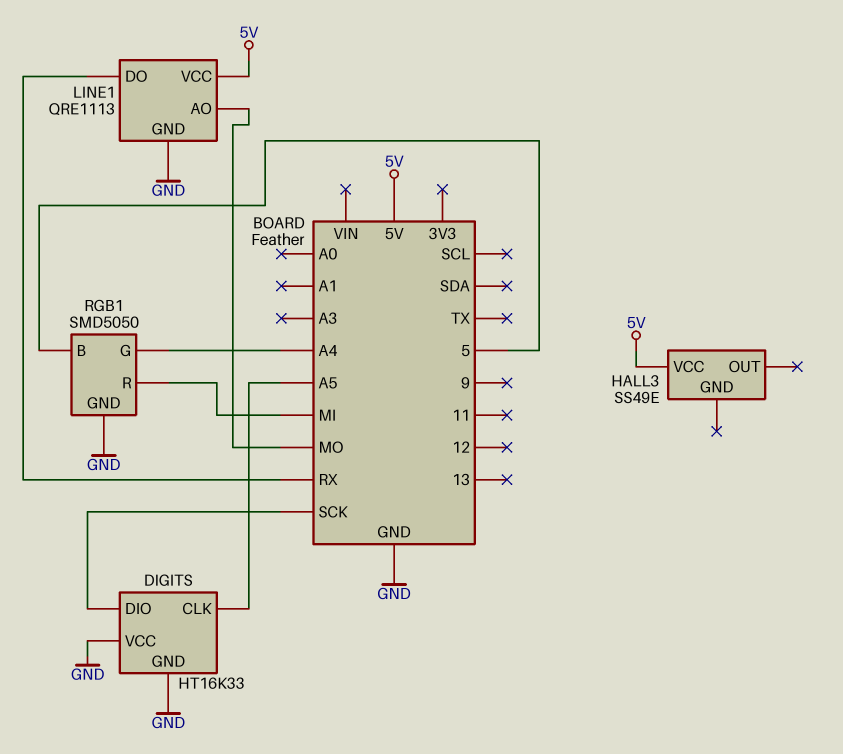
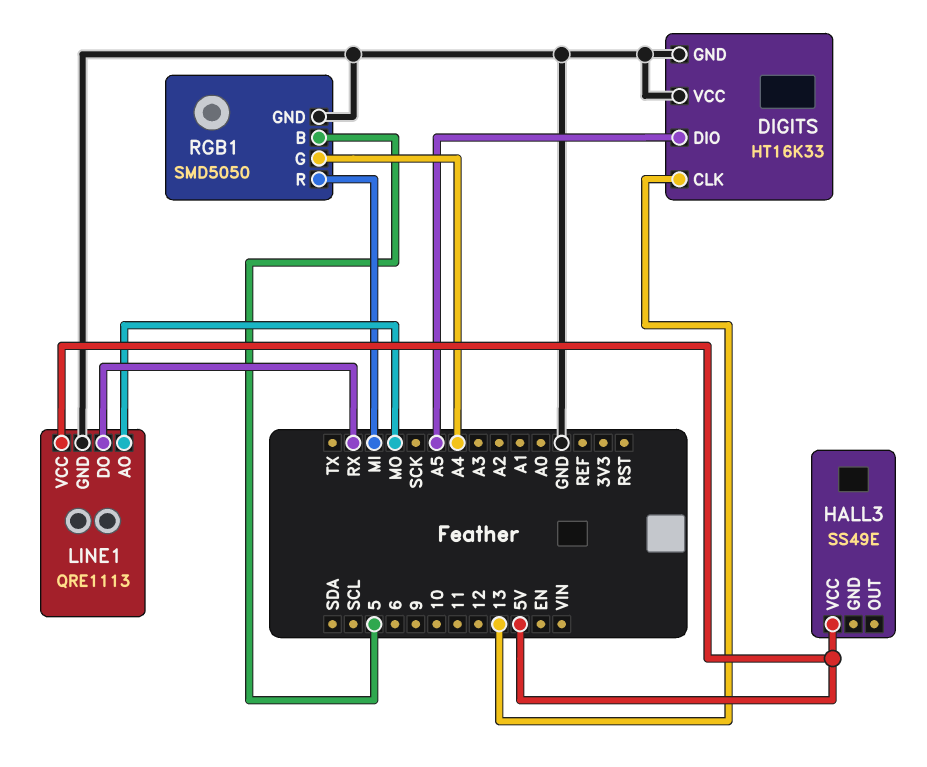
DIGITS pin CLK: A5 -> 13
DIGITS pin DIO: SCK -> A5

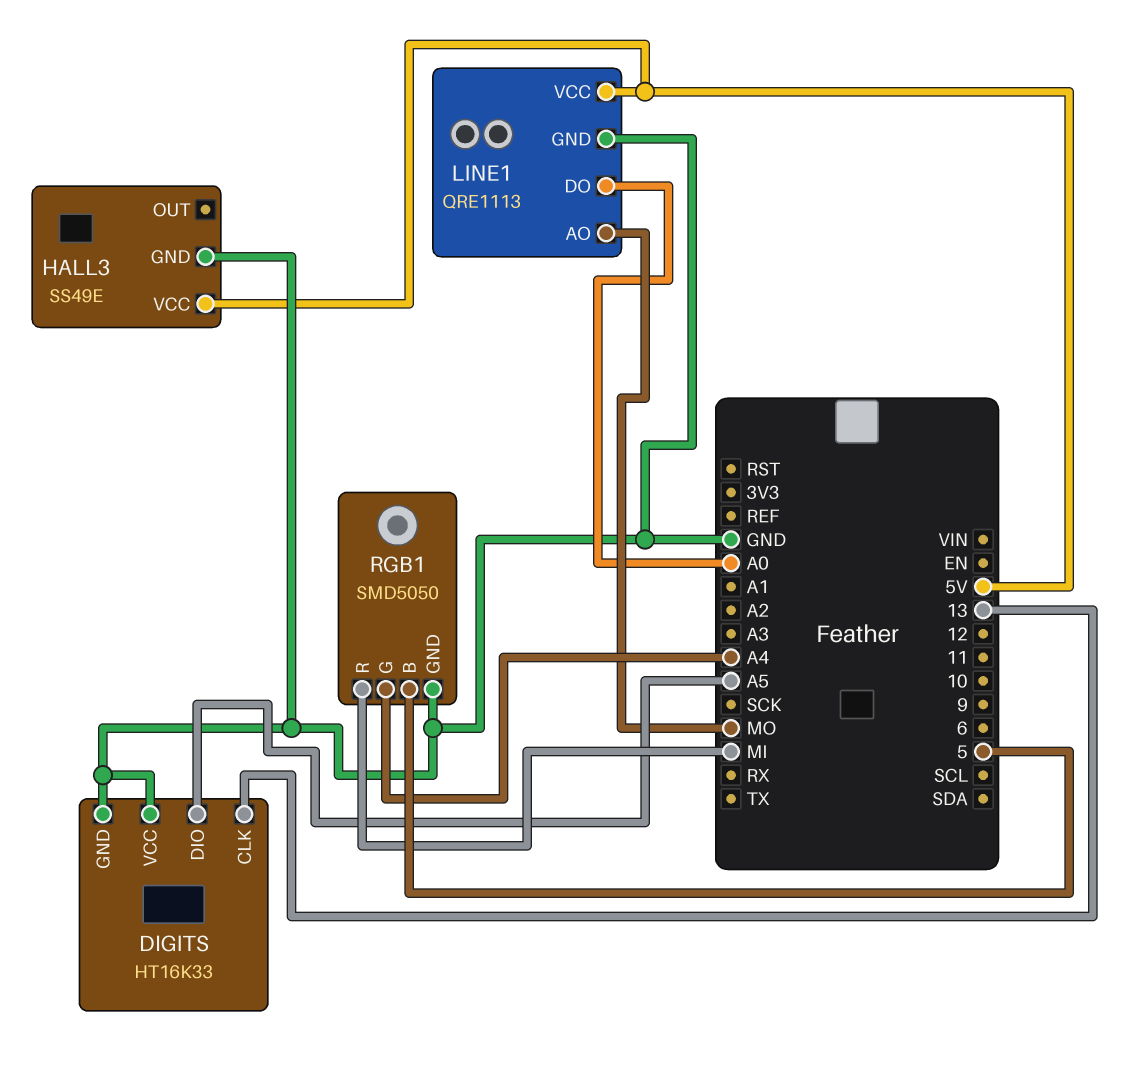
HALL3 pin GND: none -> GND
LINE1 pin DO: RX -> A0

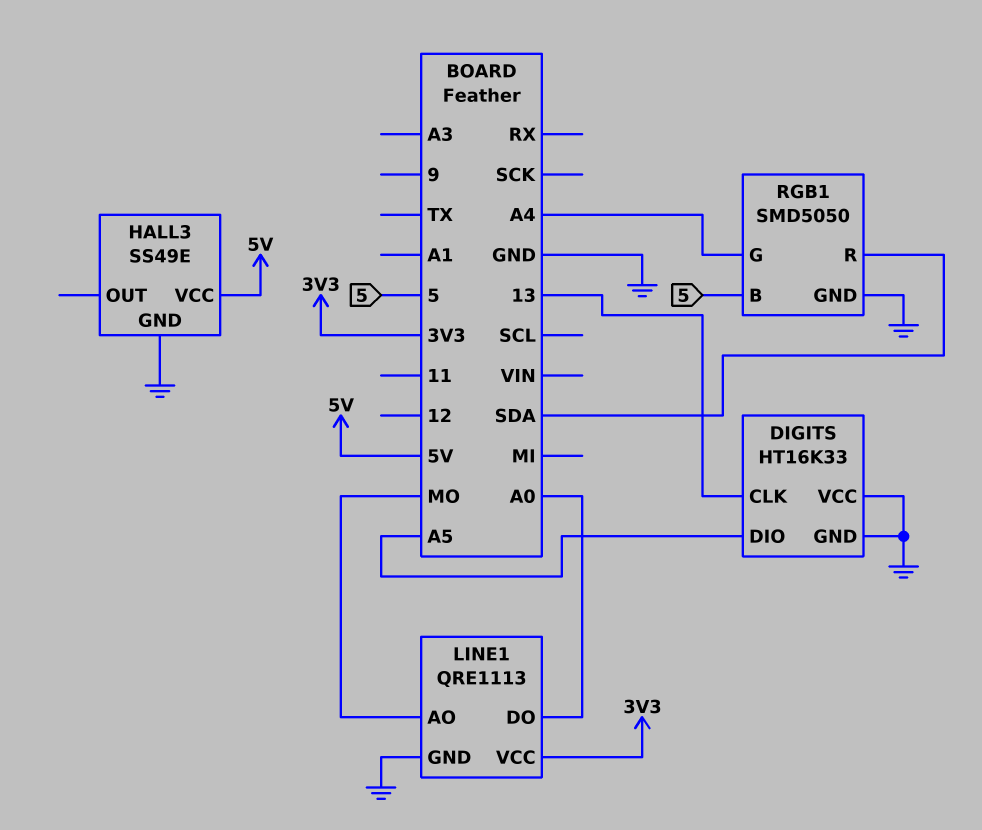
LINE1 pin VCC: 5V -> 3V3
RGB1 pin R: MI -> SDA

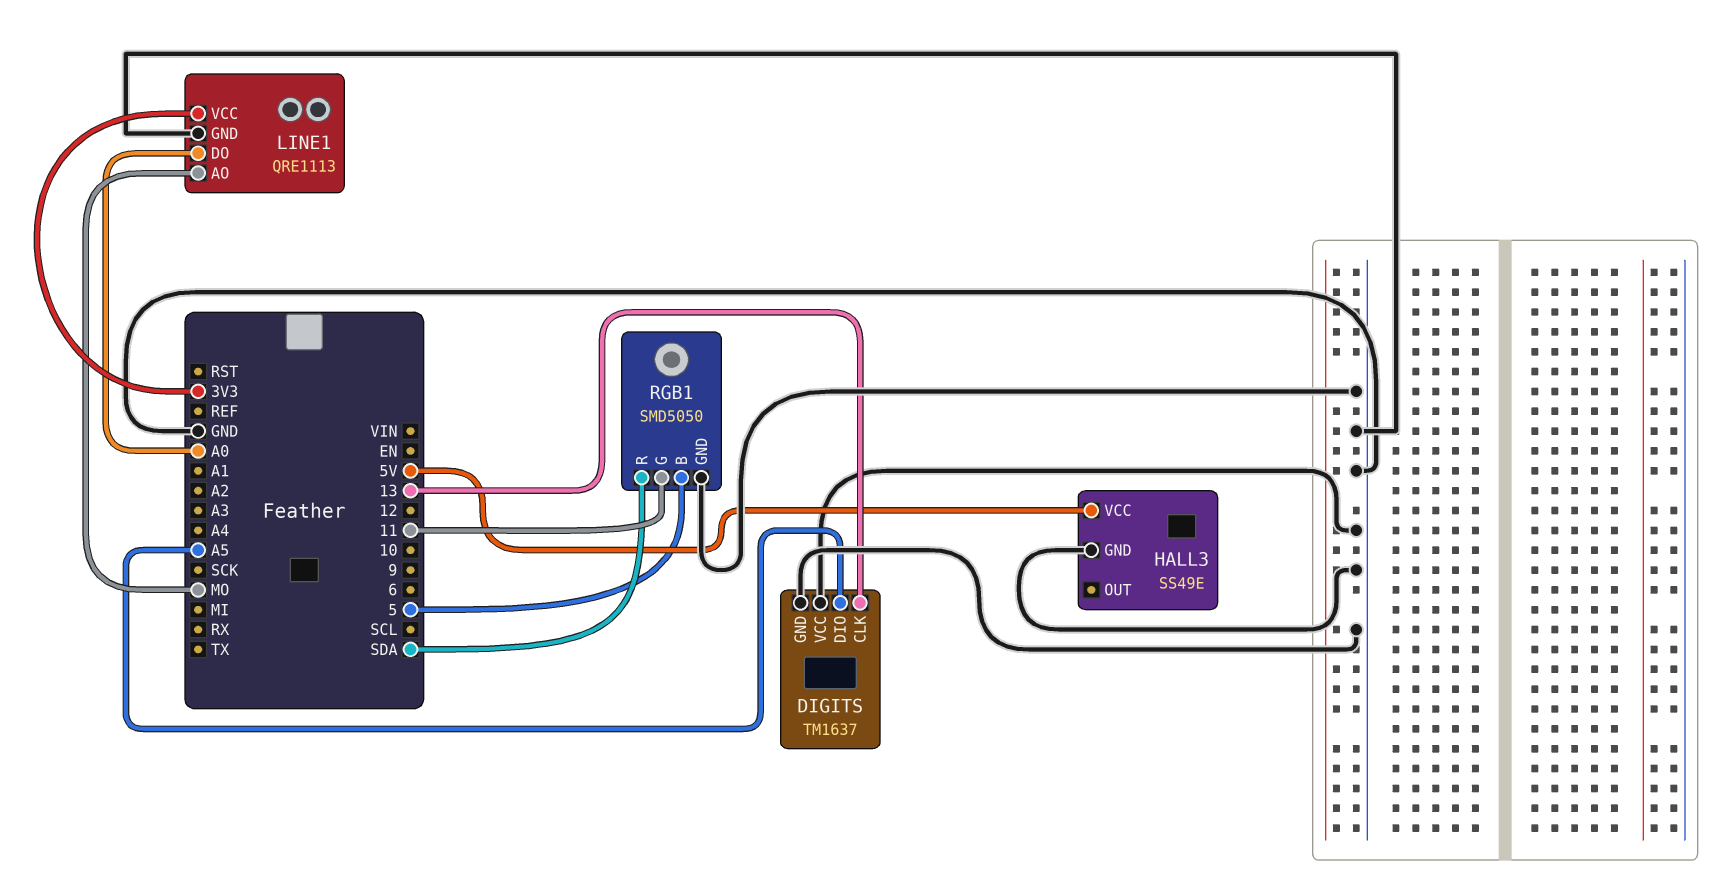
DIGITS: HT16K33 -> TM1637
RGB1 pin G: A4 -> 11

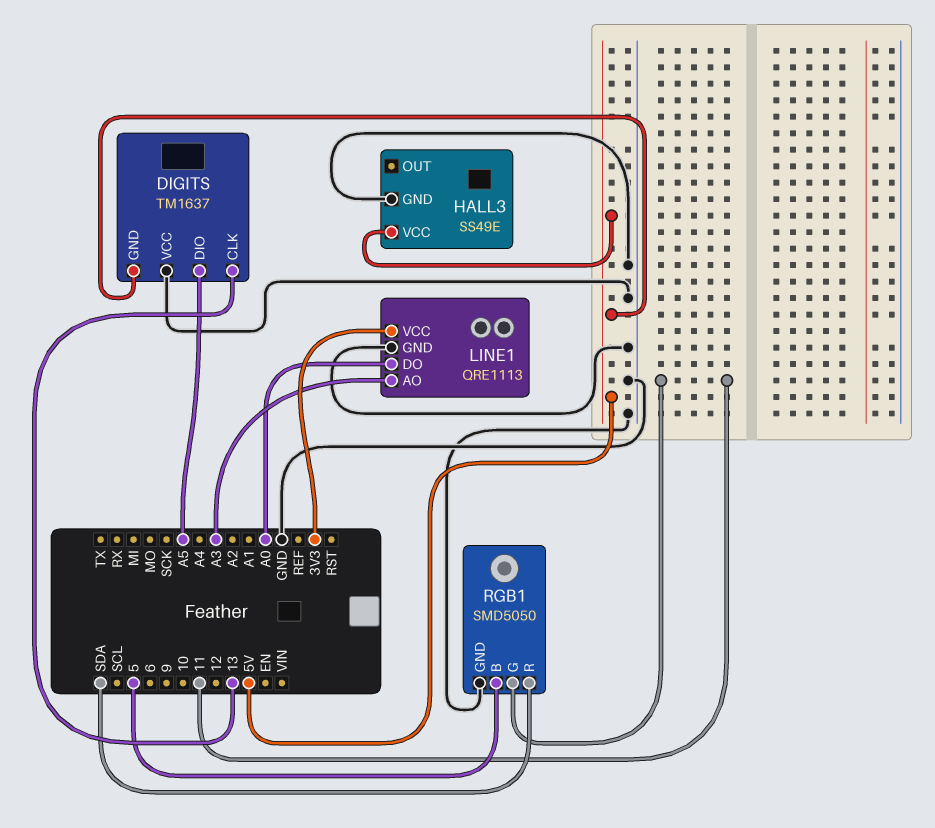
DIGITS pin GND: GND -> 5V
LINE1 pin AO: MO -> A3

